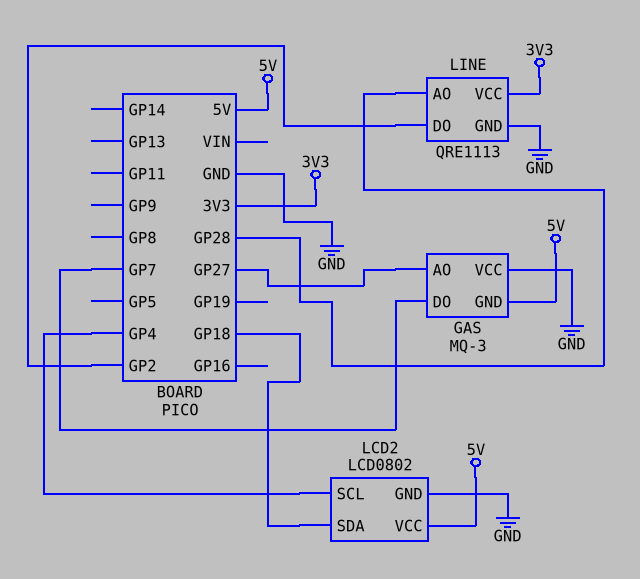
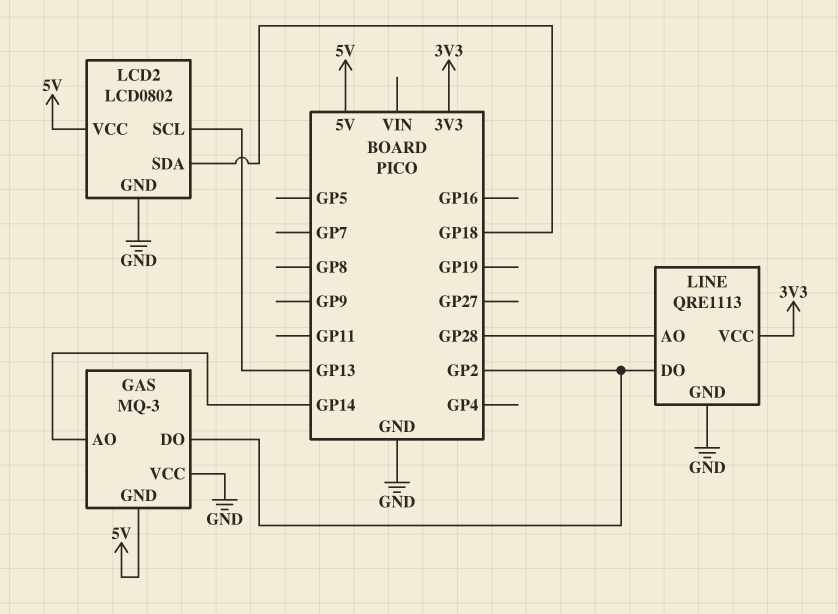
GAS pin AO: GP27 -> GP14
GAS pin DO: GP7 -> GP2
LCD2 pin SCL: GP4 -> GP13

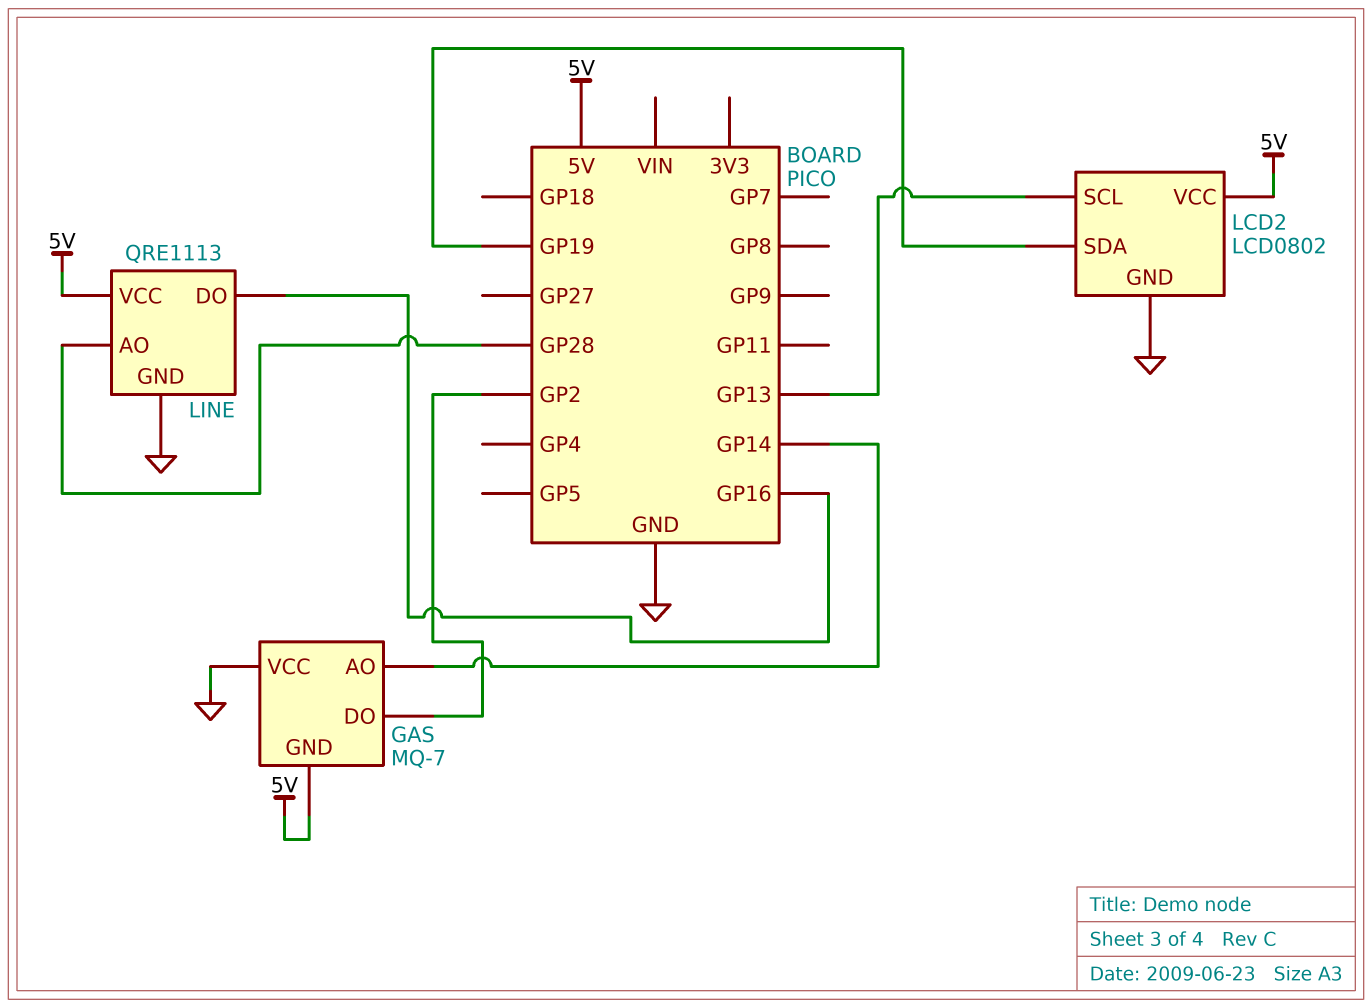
GAS: MQ-3 -> MQ-7
LCD2 pin SDA: GP18 -> GP19
LINE pin DO: GP2 -> GP16
LINE pin VCC: 3V3 -> 5V

